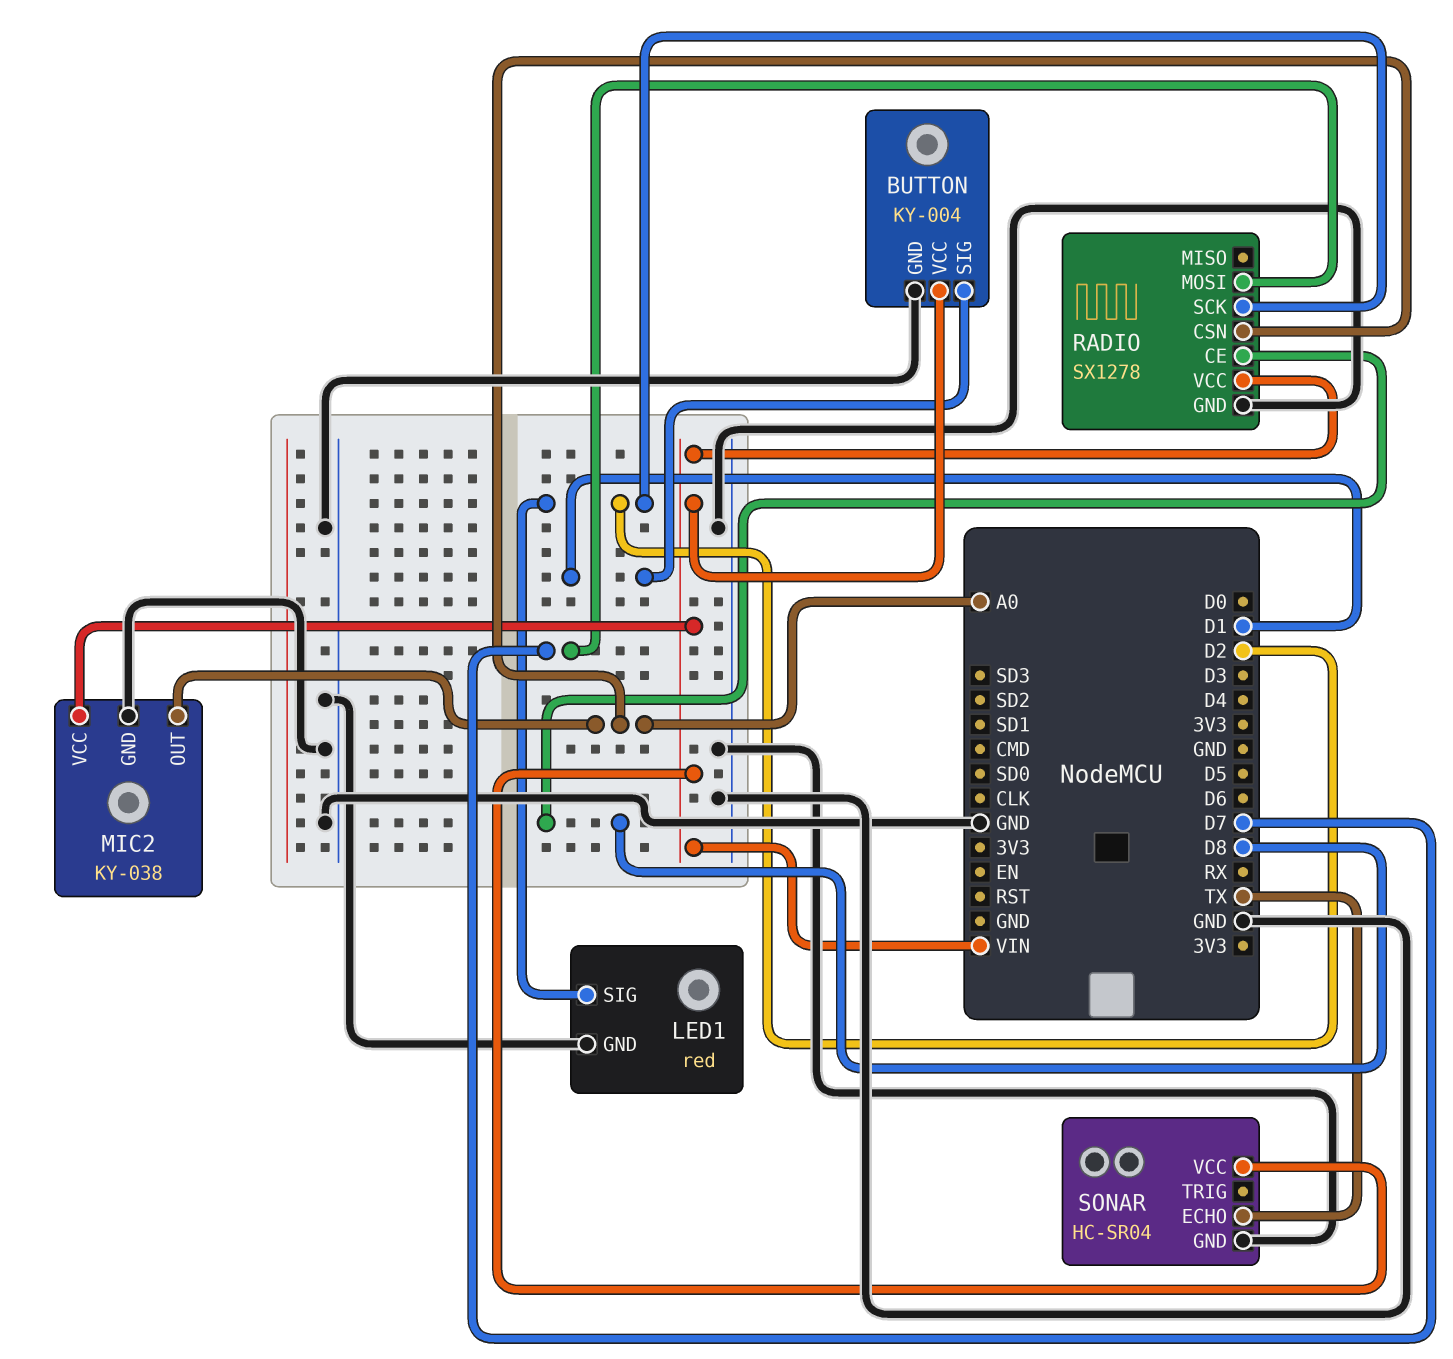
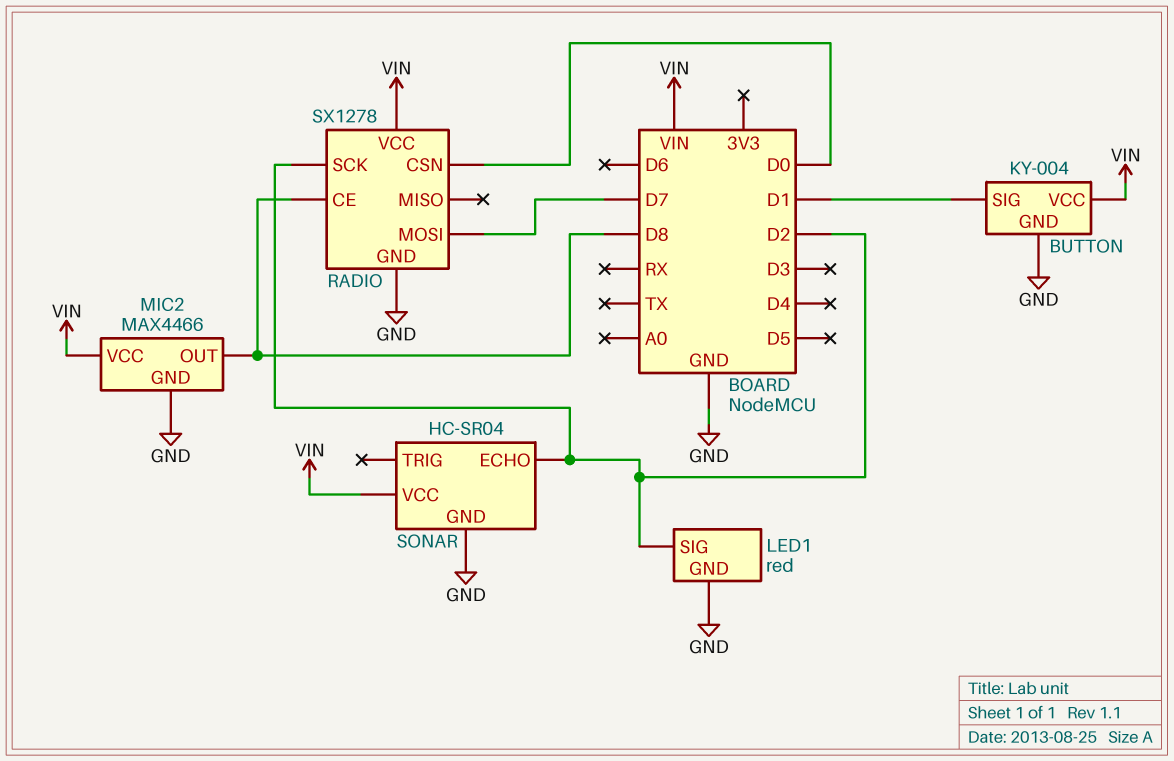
MIC2: KY-038 -> MAX4466
MIC2 pin OUT: A0 -> D8
RADIO pin CSN: A0 -> D0
SONAR pin ECHO: TX -> D2

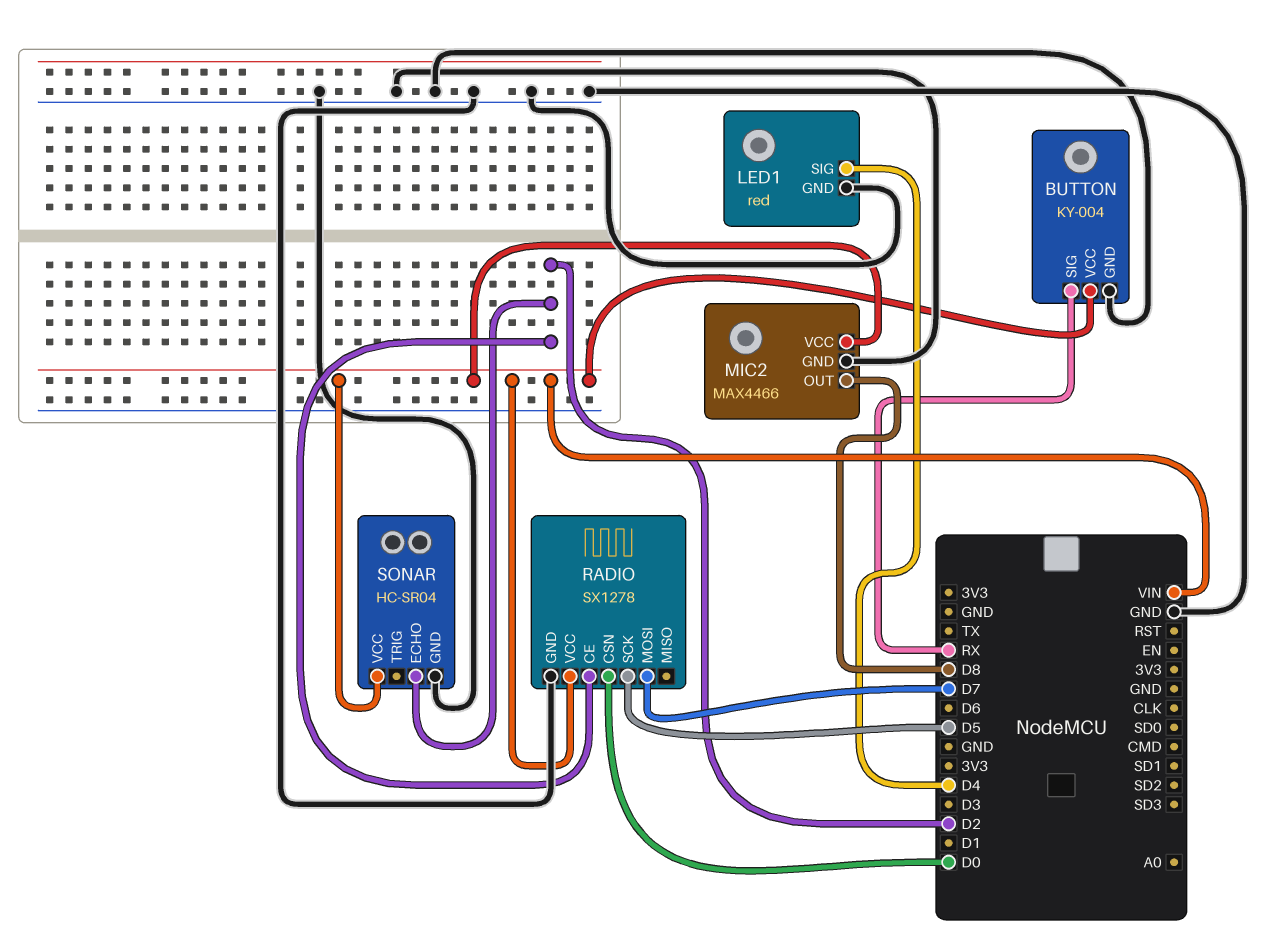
BUTTON pin SIG: D1 -> RX
LED1 pin SIG: D2 -> D4
RADIO pin CE: D8 -> D2
RADIO pin SCK: D2 -> D5

